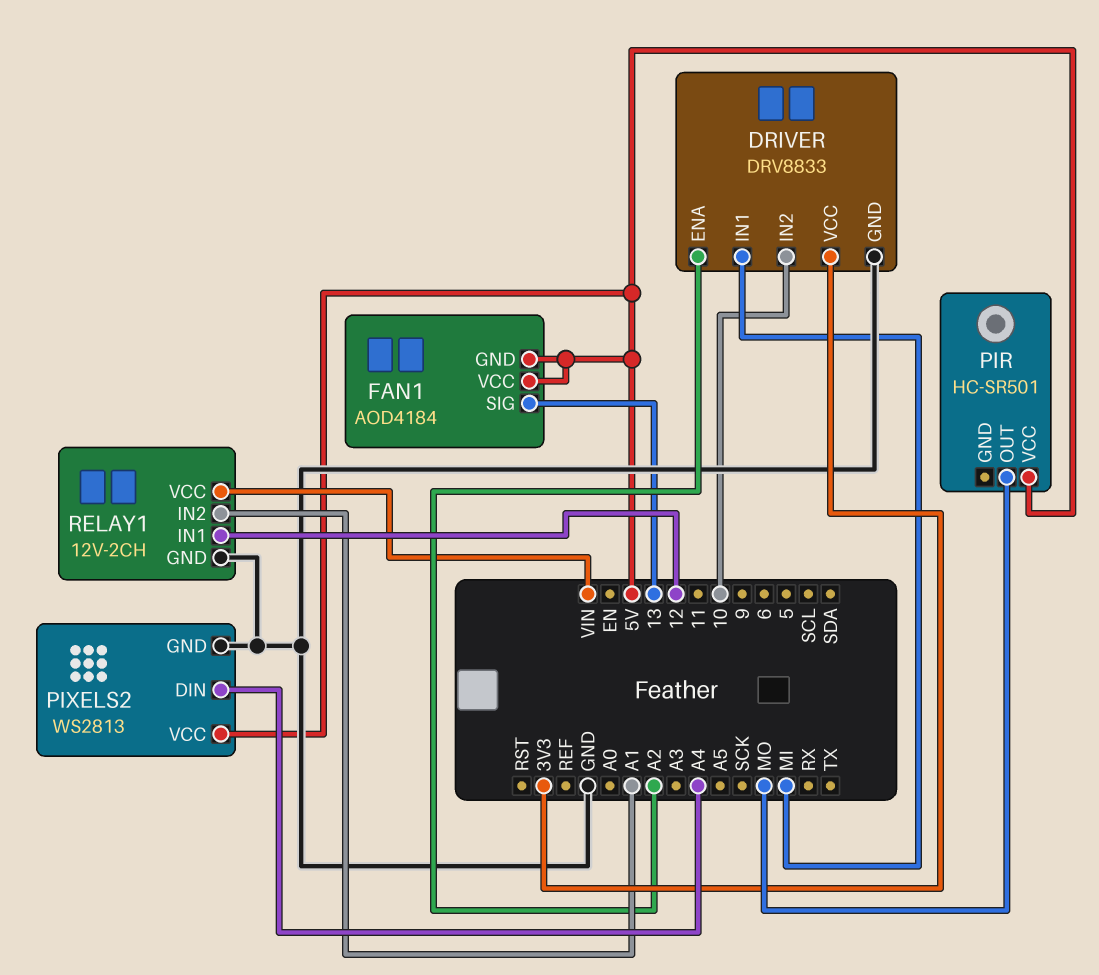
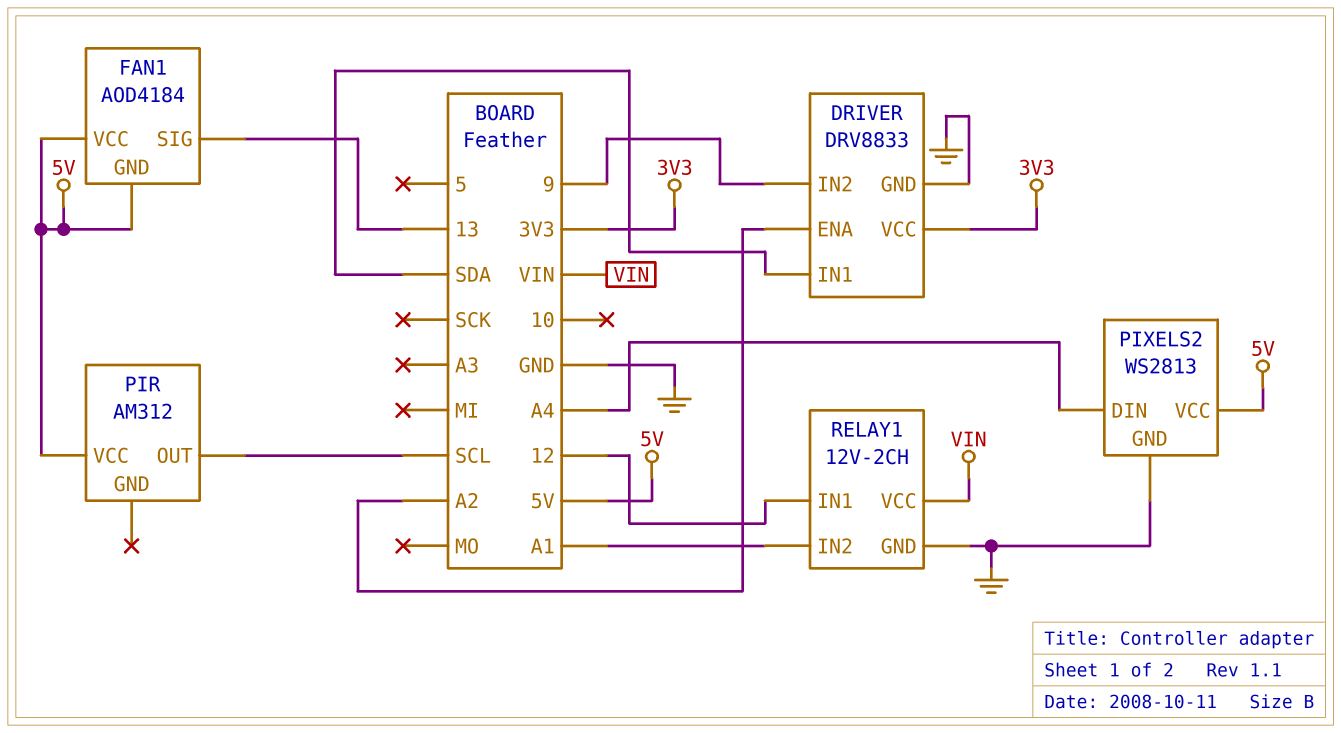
DRIVER pin IN1: MI -> SDA
DRIVER pin IN2: 10 -> 9
PIR: HC-SR501 -> AM312
PIR pin OUT: MO -> SCL

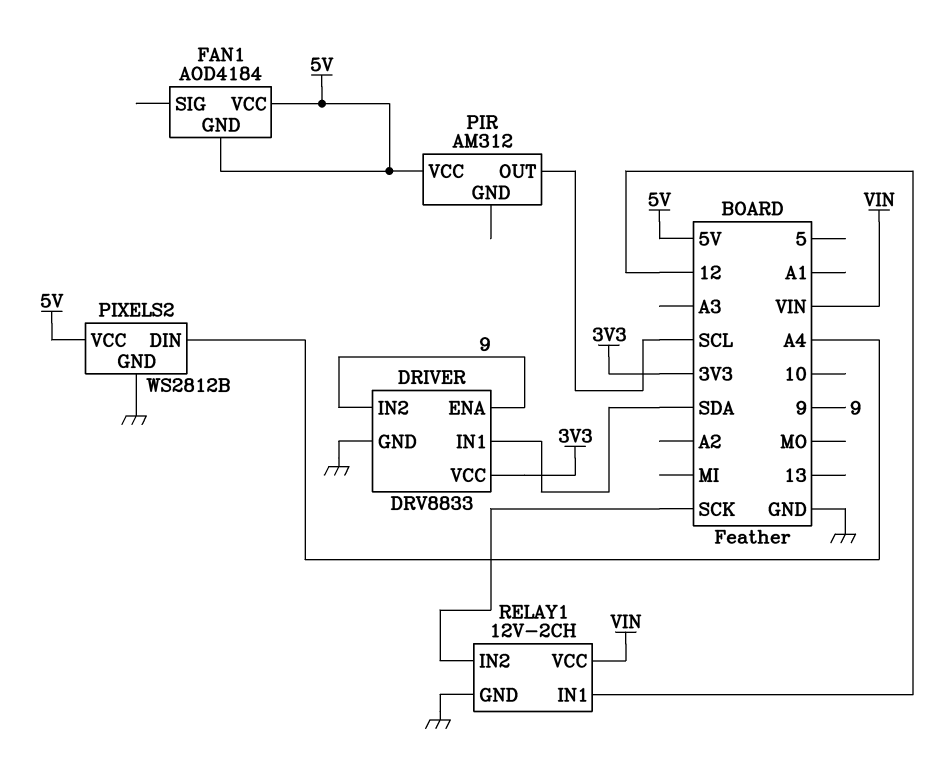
DRIVER pin ENA: A2 -> 9
FAN1 pin SIG: 13 -> none
PIXELS2: WS2813 -> WS2812B
RELAY1 pin IN2: A1 -> SCK

